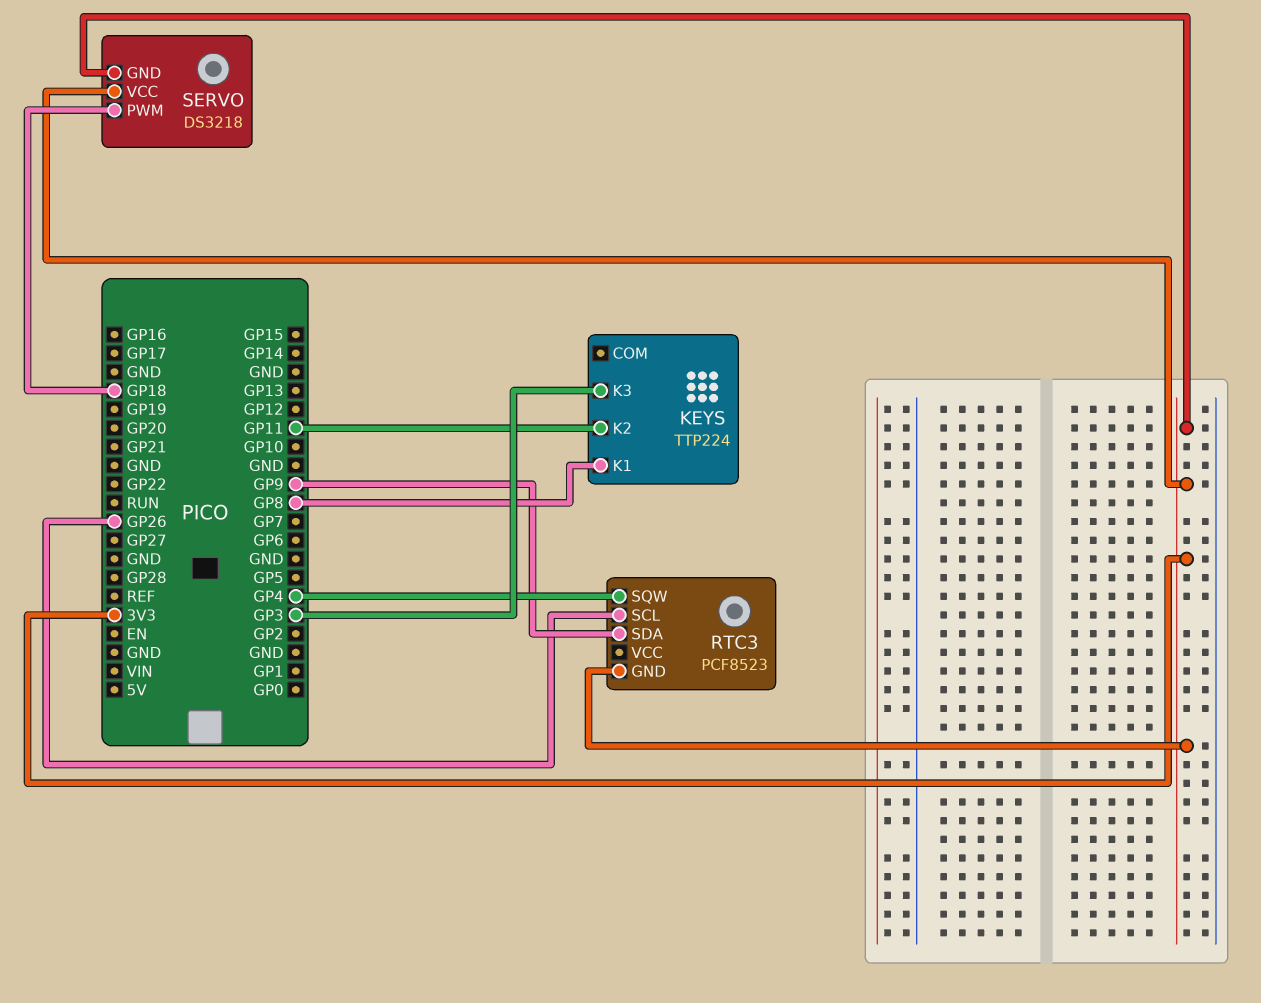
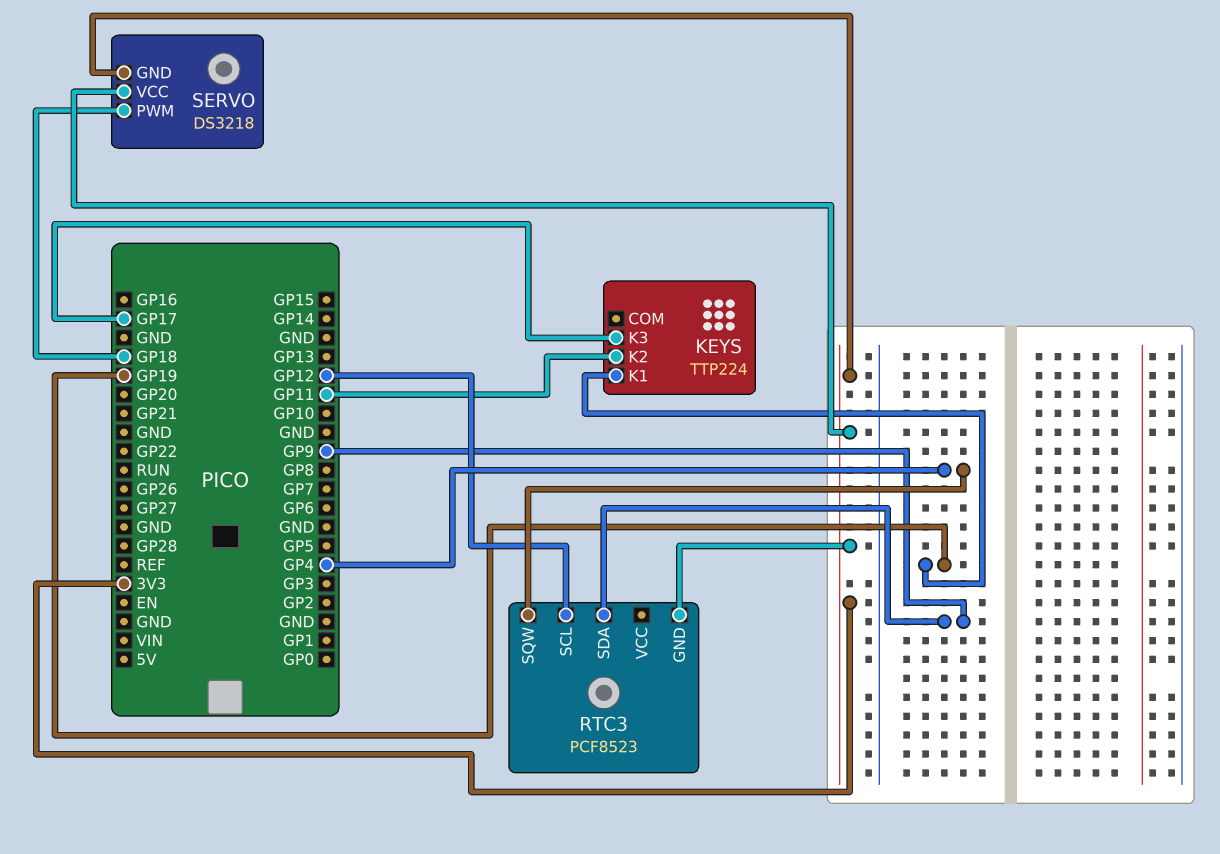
KEYS pin K1: GP8 -> GP19
KEYS pin K3: GP3 -> GP17
RTC3 pin SCL: GP26 -> GP12

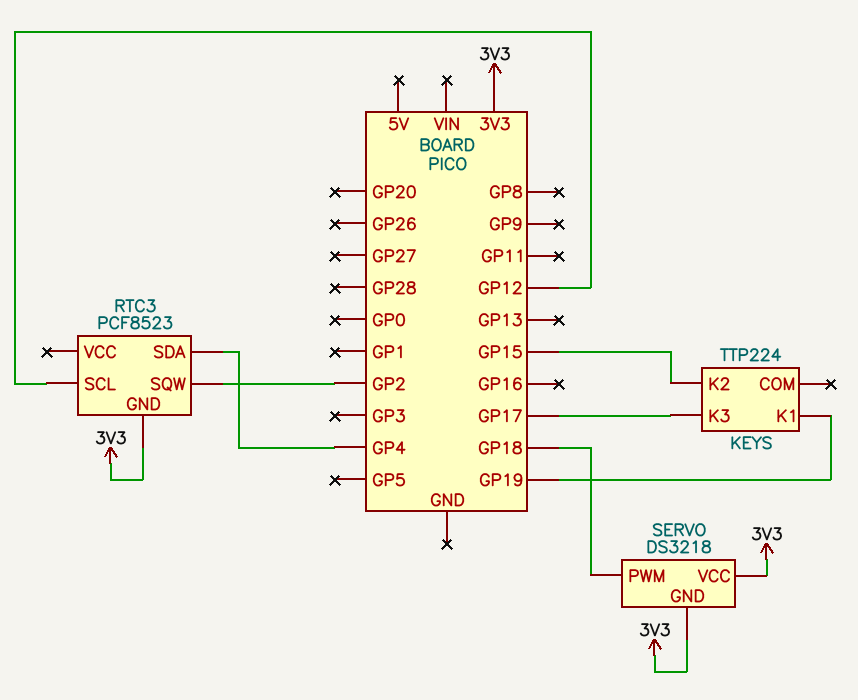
KEYS pin K2: GP11 -> GP15
RTC3 pin SDA: GP9 -> GP4
RTC3 pin SQW: GP4 -> GP2

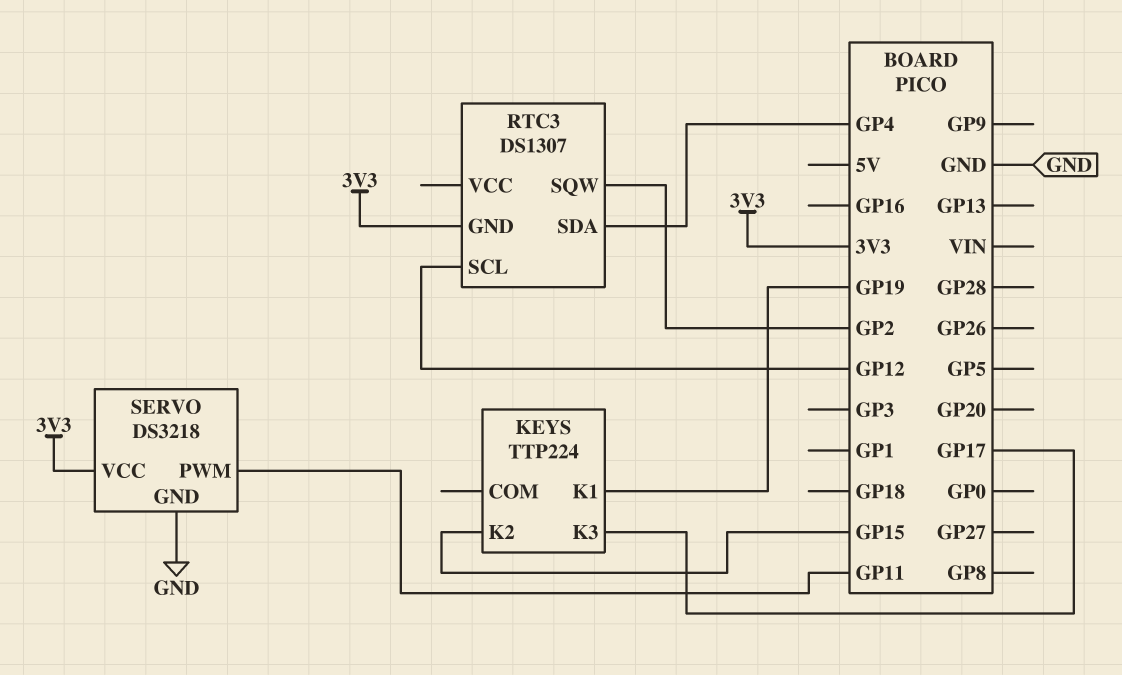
RTC3: PCF8523 -> DS1307
SERVO pin GND: 3V3 -> GND
SERVO pin PWM: GP18 -> GP11

